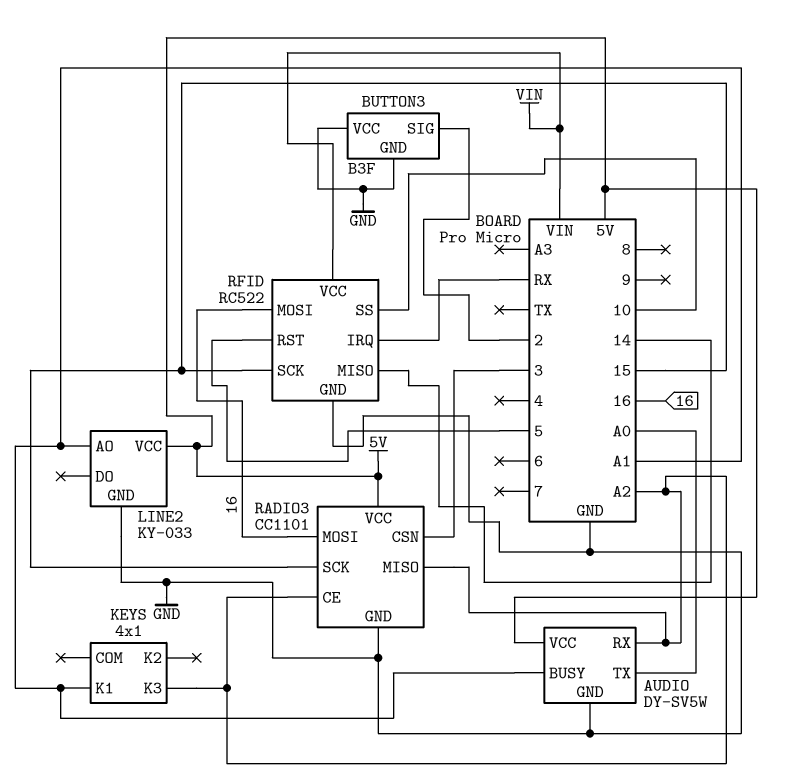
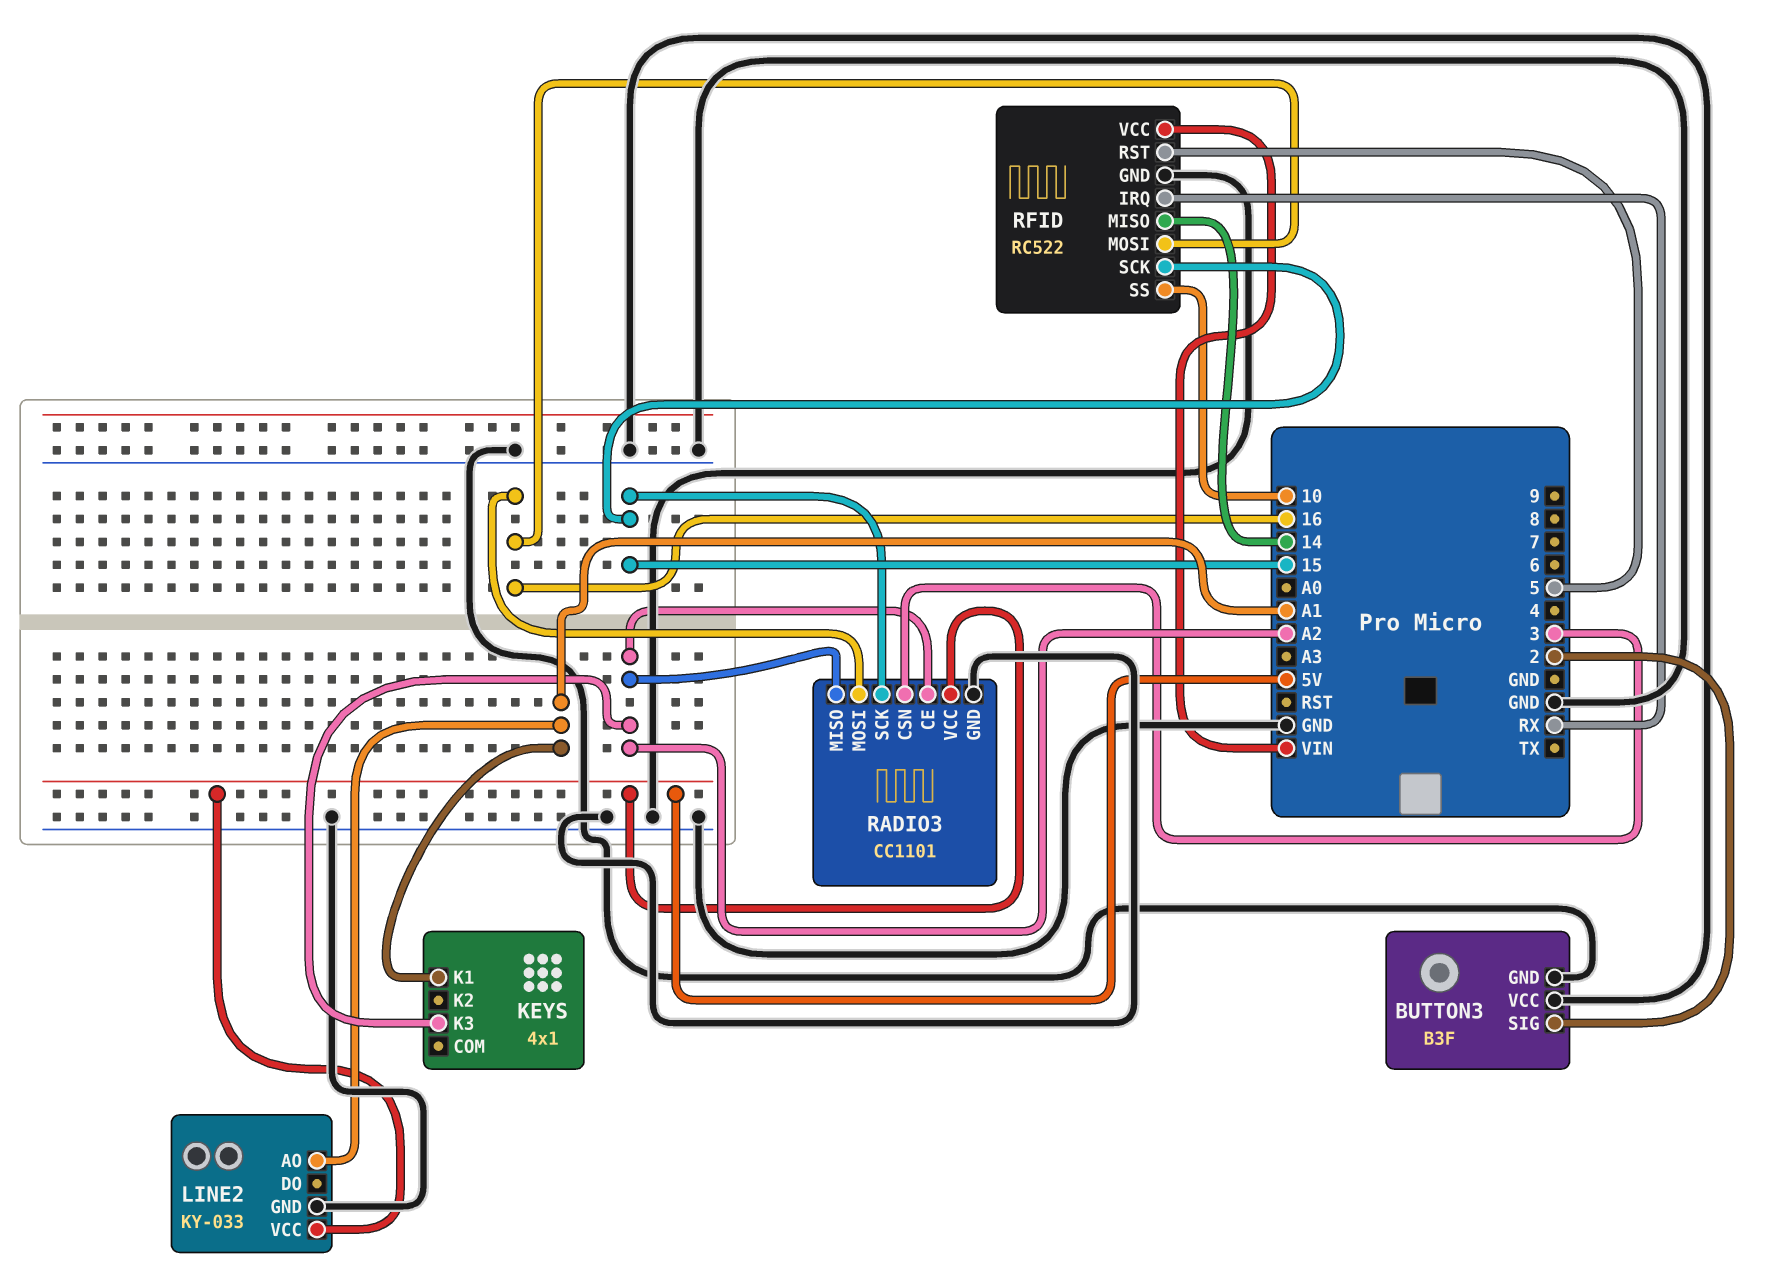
AUDIO: DY-SV5W -> none
AUDIO pin BUSY: A1 -> none
AUDIO pin GND: GND -> none
AUDIO pin RX: A2 -> none
AUDIO pin TX: A0 -> none
AUDIO pin VCC: 5V -> none

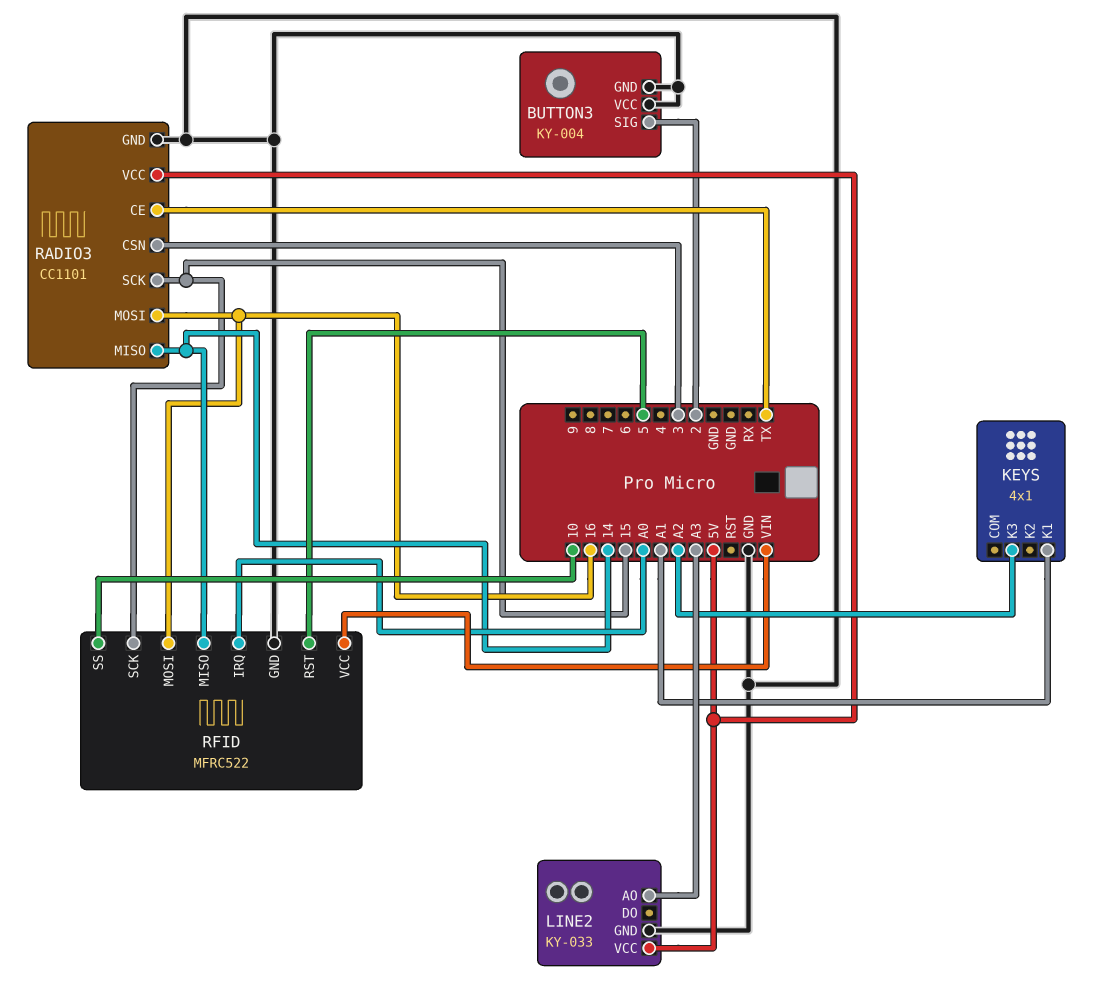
BUTTON3: B3F -> KY-004
LINE2 pin AO: A1 -> A3
RADIO3 pin CE: A2 -> TX
RADIO3 pin MISO: A2 -> 14
RFID: RC522 -> MFRC522
RFID pin IRQ: RX -> A0

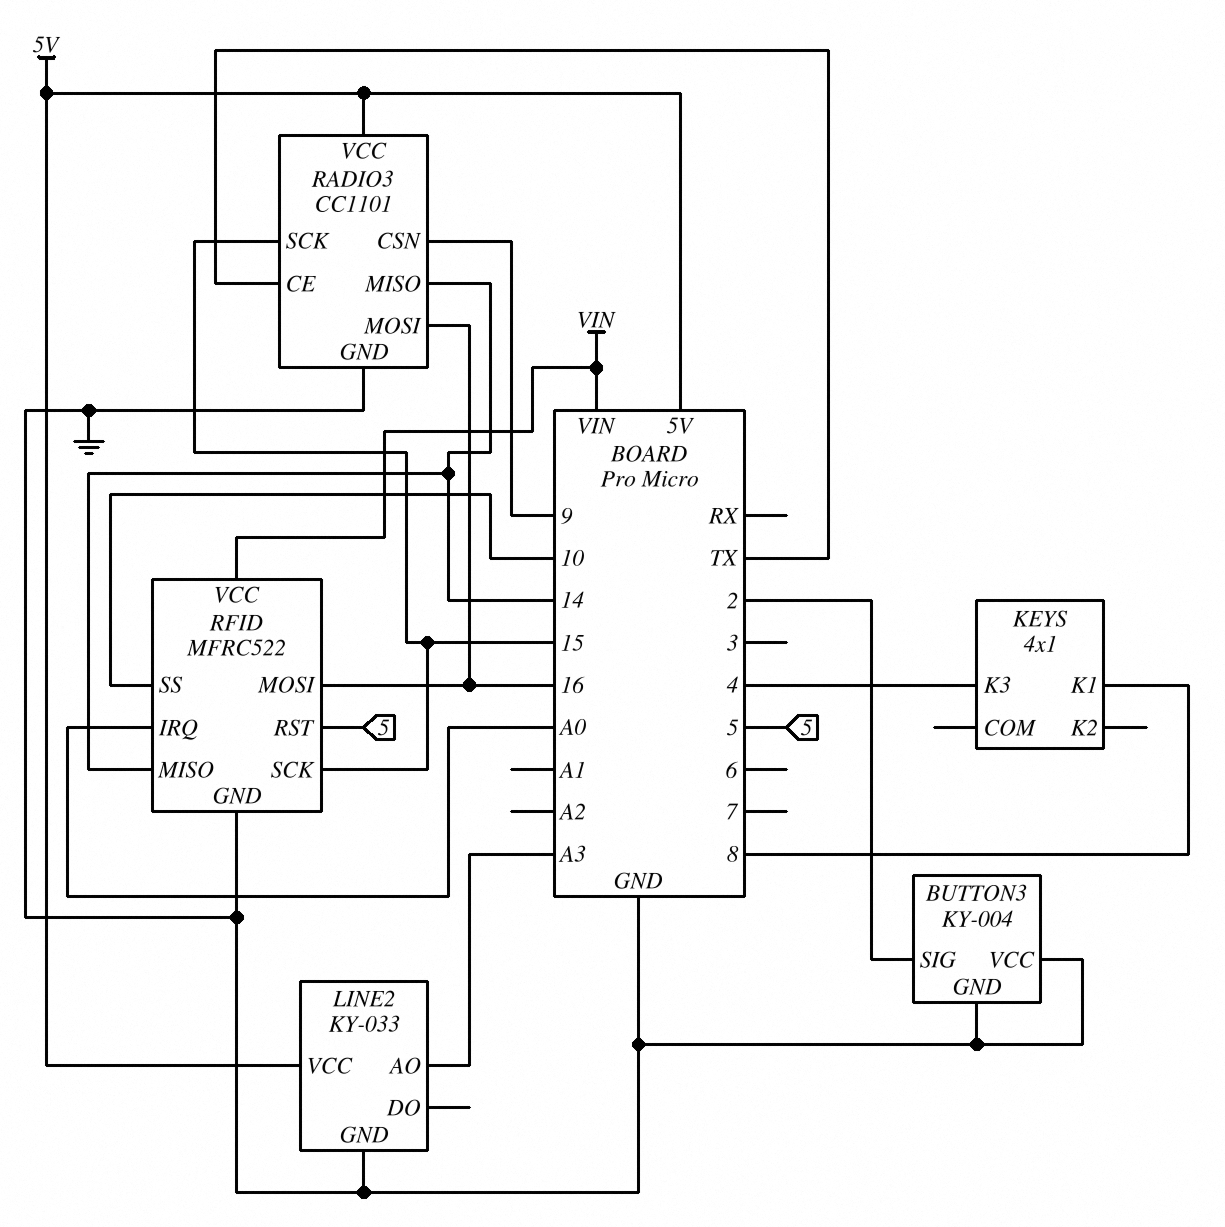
KEYS pin K1: A1 -> 8
KEYS pin K3: A2 -> 4
RADIO3 pin CSN: 3 -> 9

